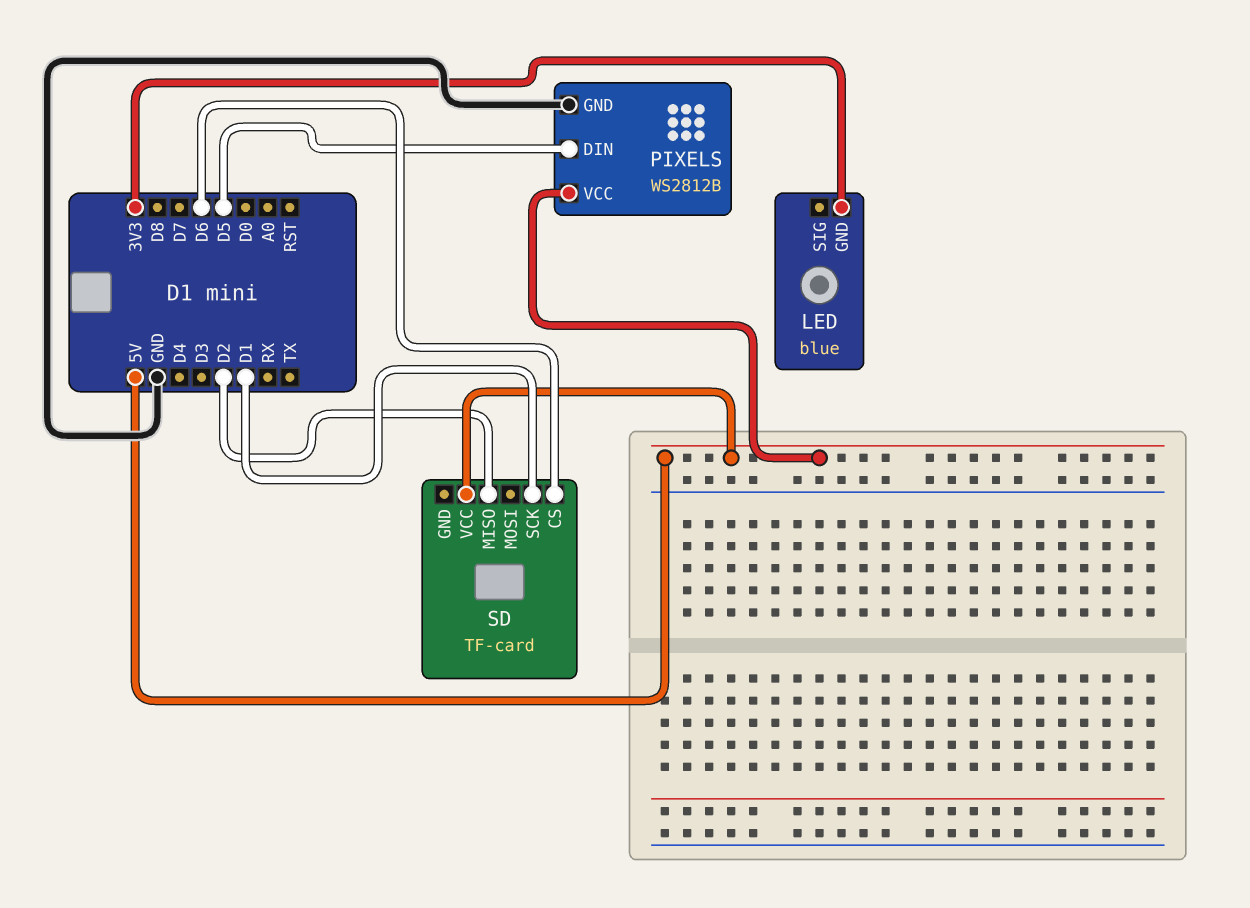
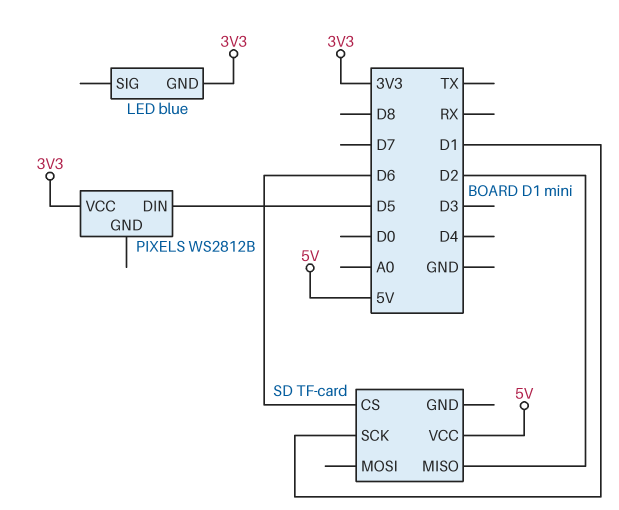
PIXELS pin GND: GND -> none
PIXELS pin VCC: 5V -> 3V3

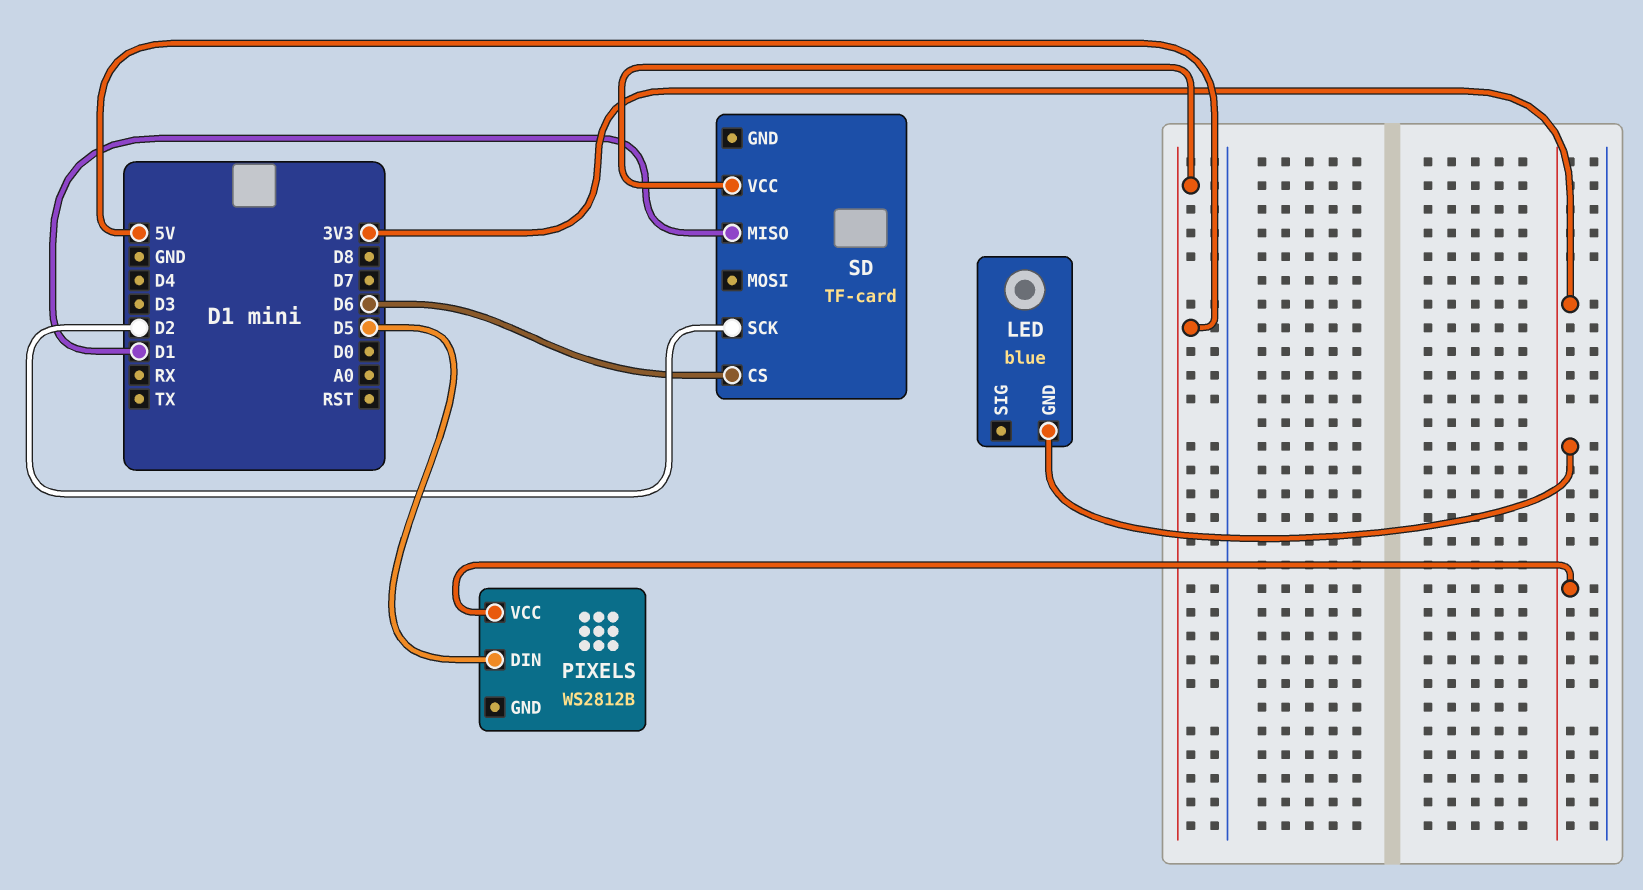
SD pin MISO: D2 -> D1
SD pin SCK: D1 -> D2

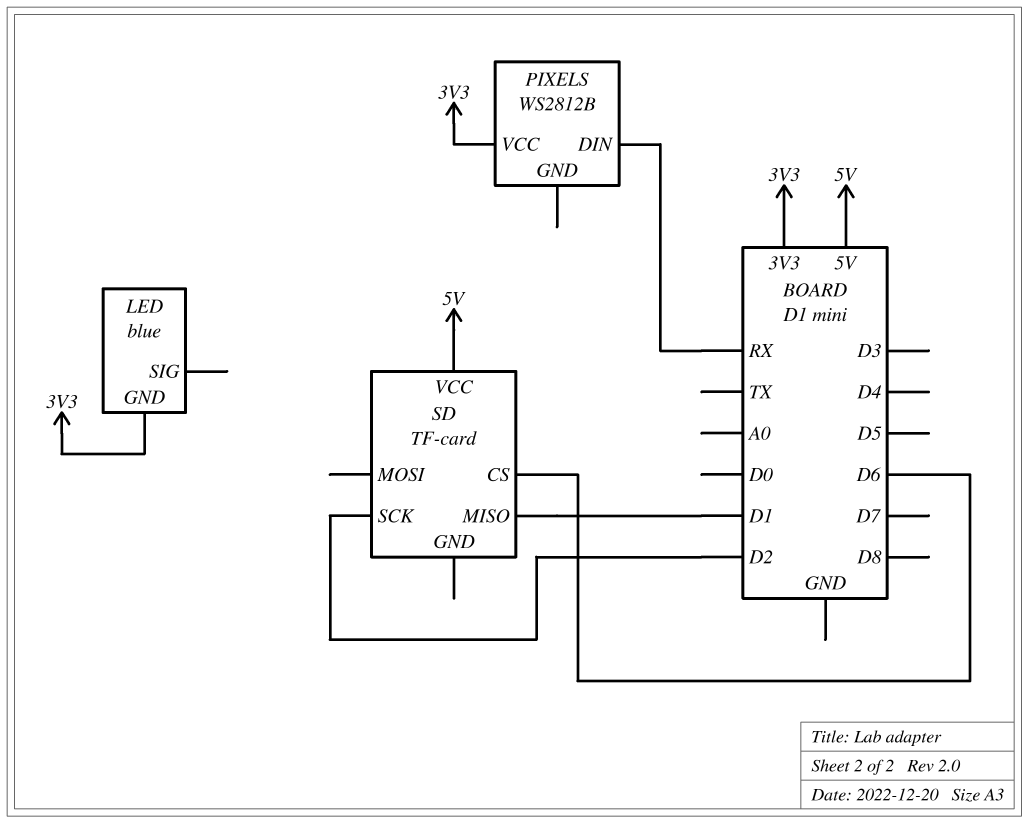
PIXELS pin DIN: D5 -> RX

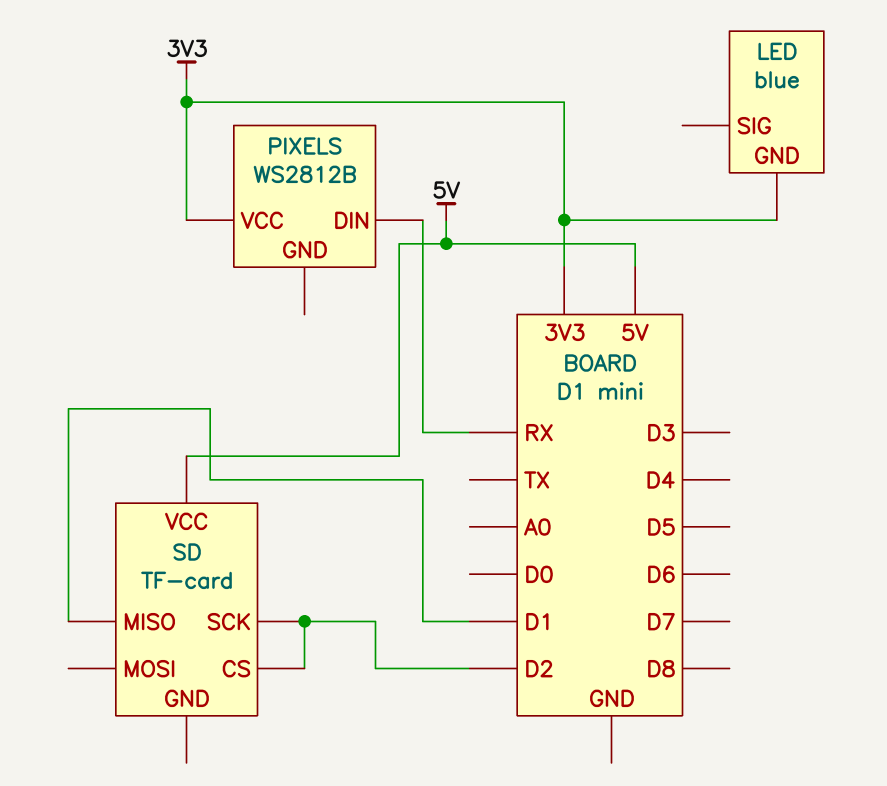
SD pin CS: D6 -> D2

